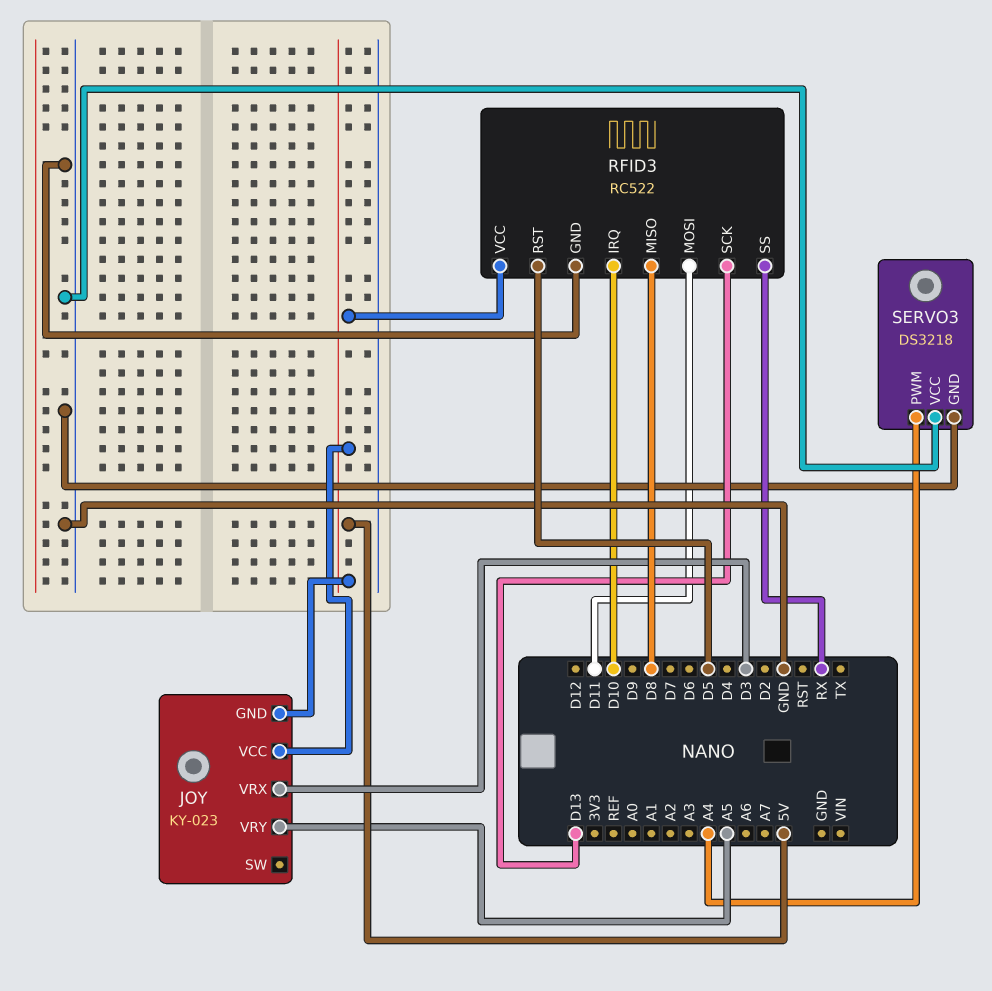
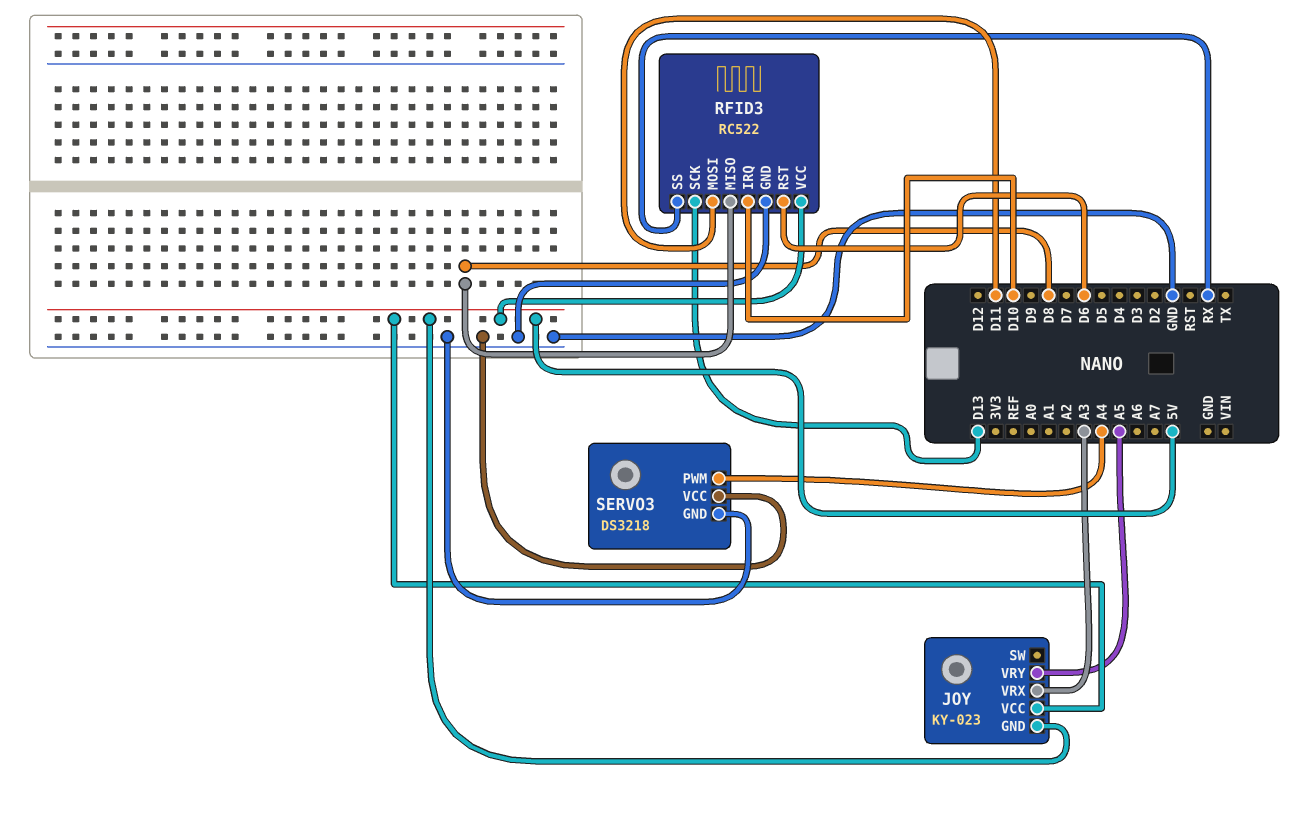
JOY pin VRX: D3 -> A3
RFID3 pin RST: D5 -> D6

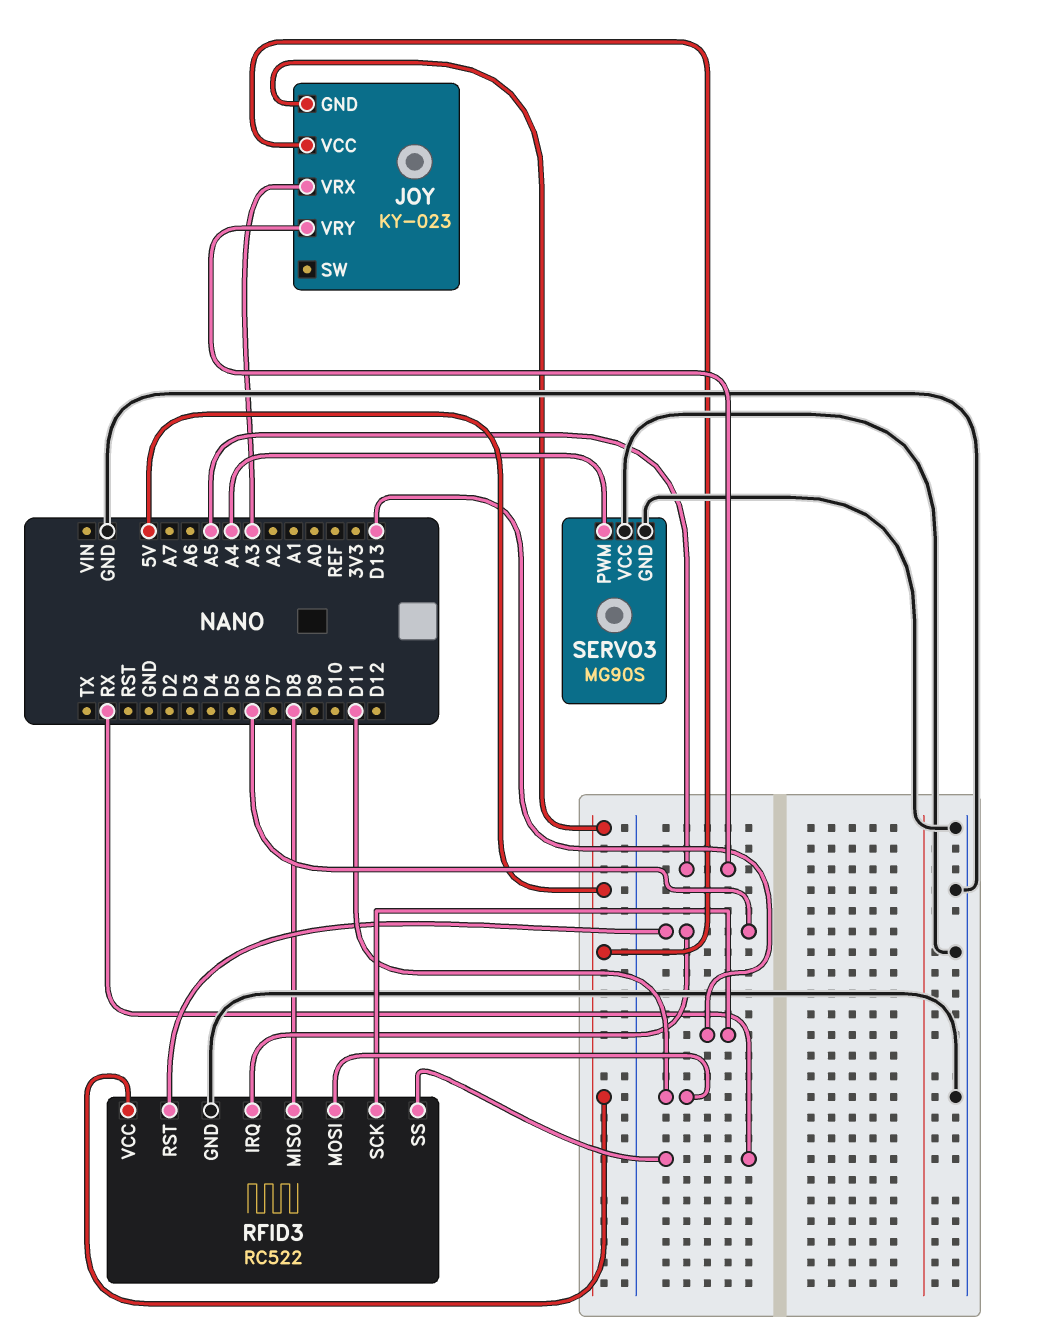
RFID3 pin IRQ: D10 -> D6
SERVO3: DS3218 -> MG90S

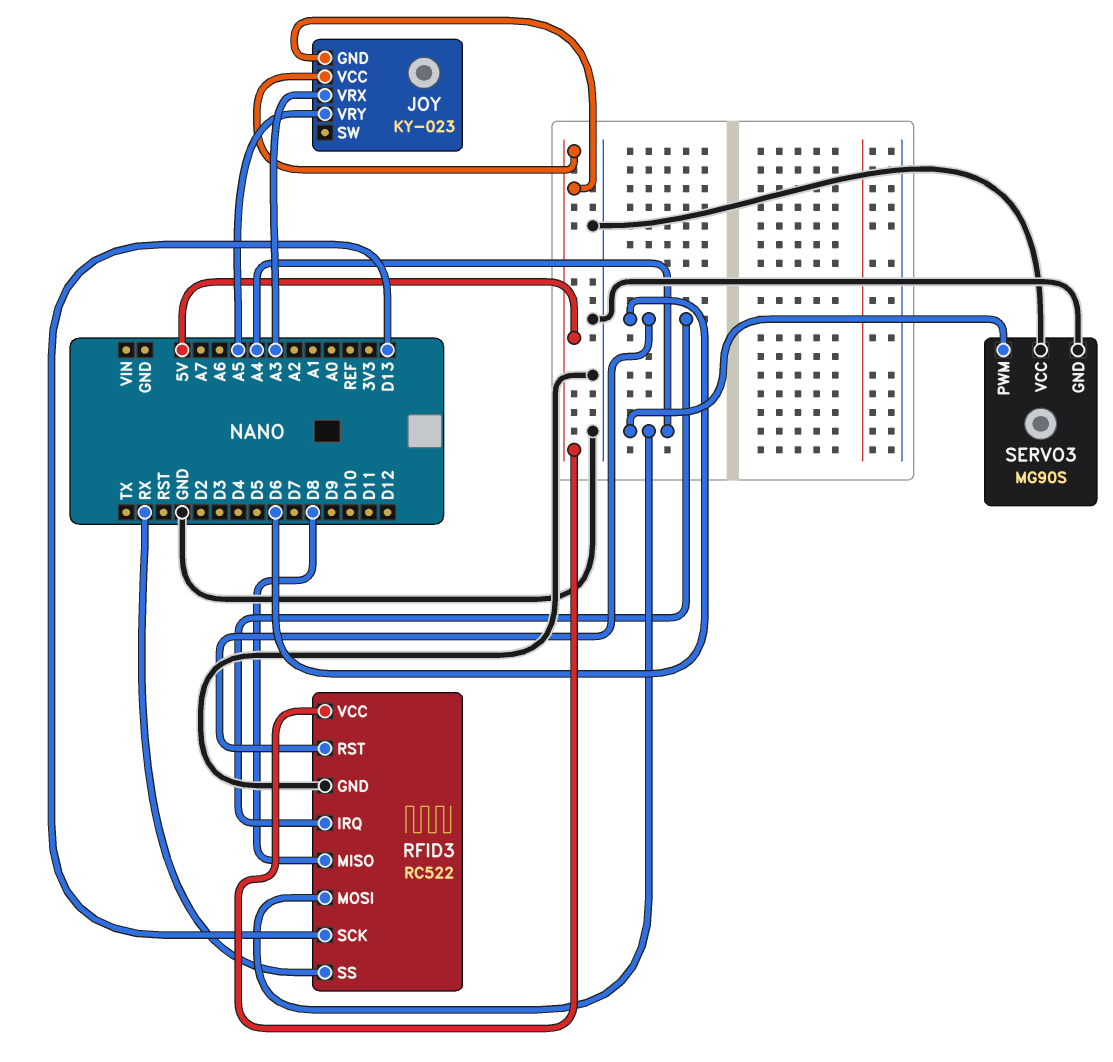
RFID3 pin MOSI: D11 -> A4

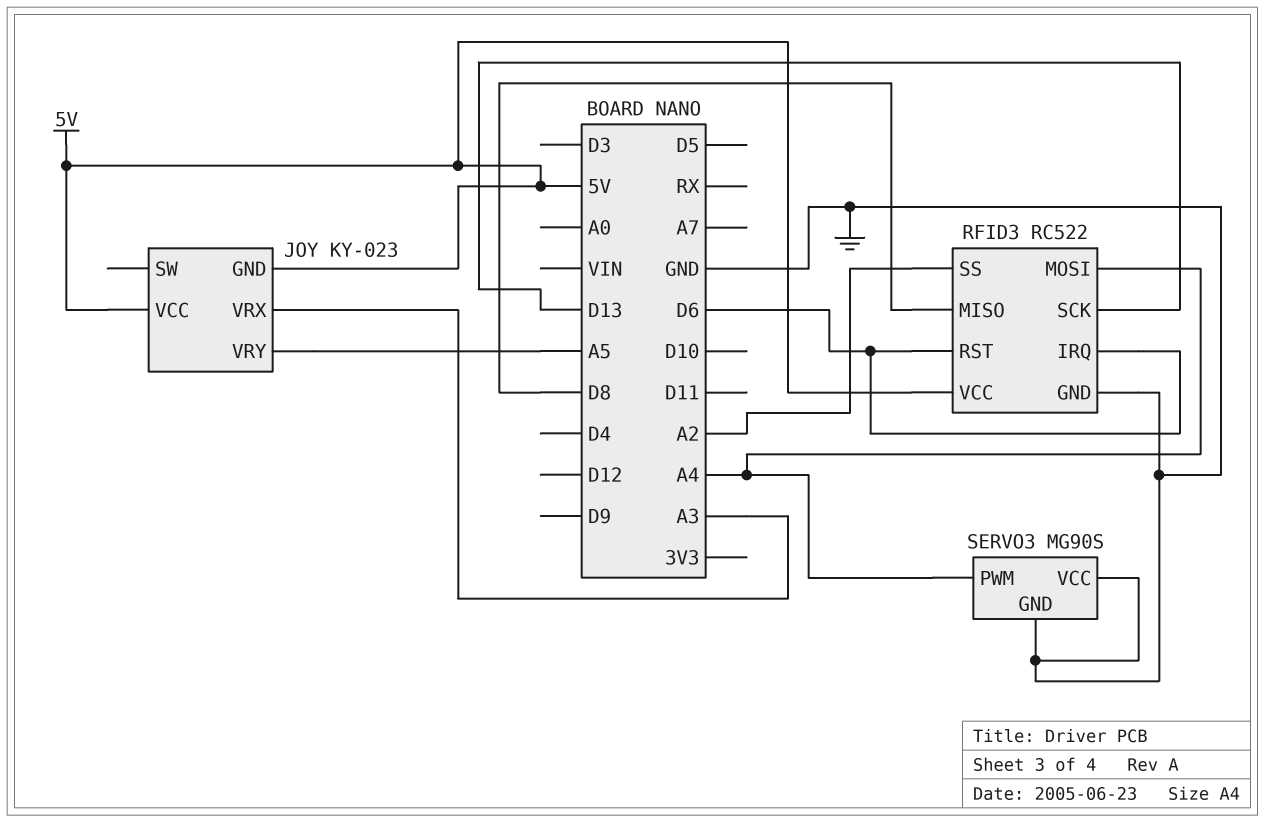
RFID3 pin SS: RX -> A2

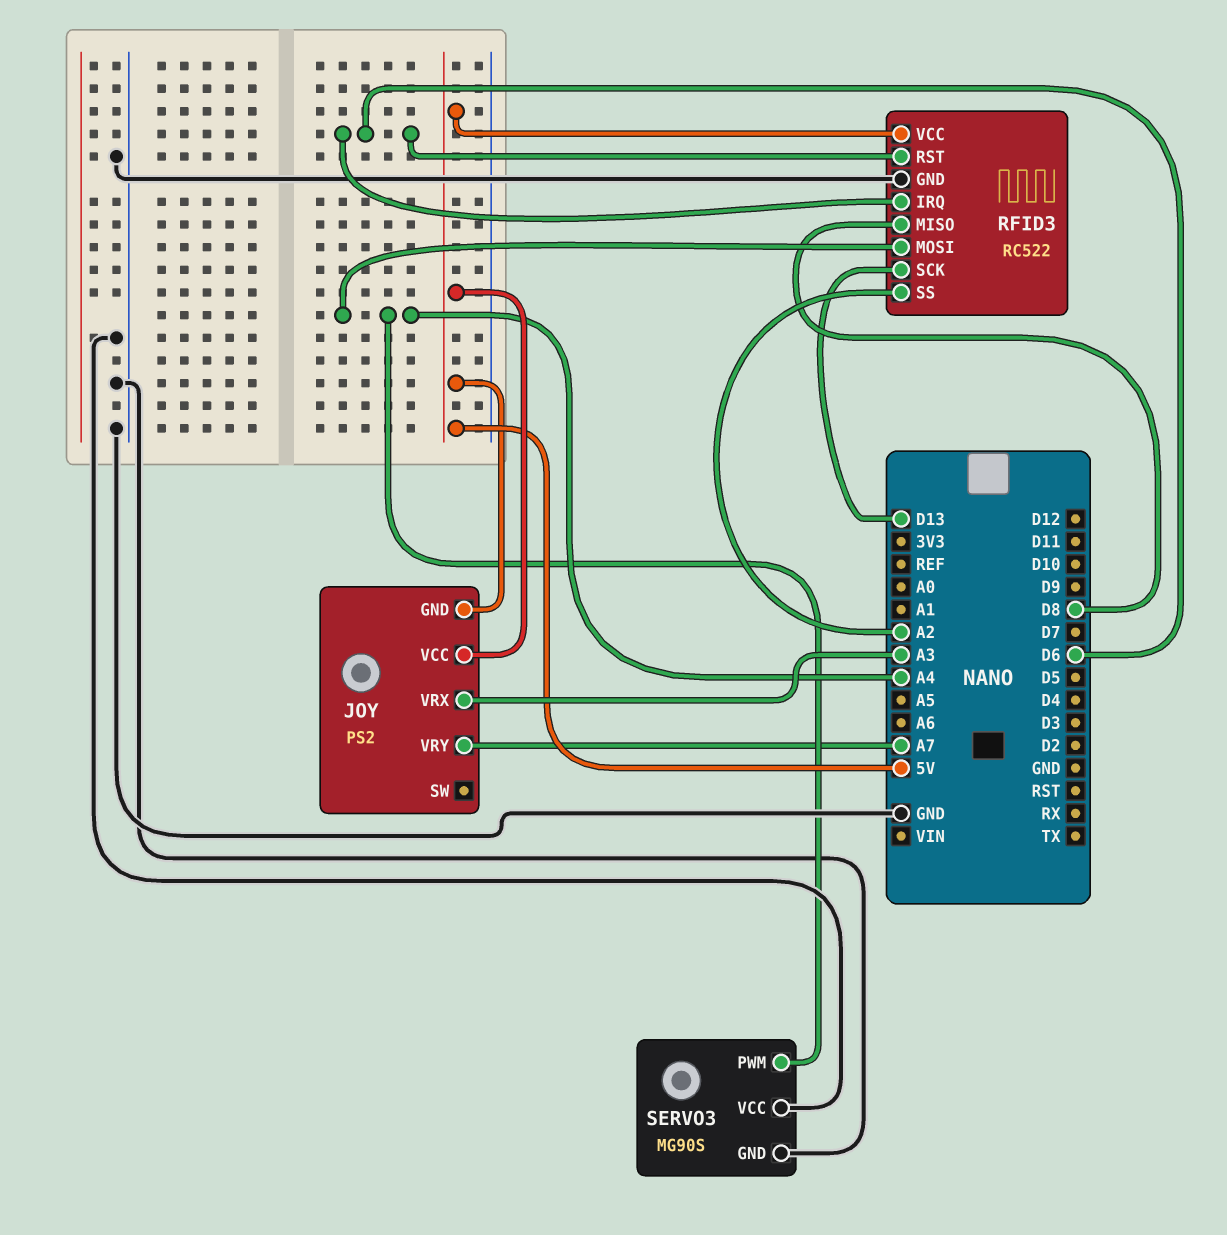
JOY: KY-023 -> PS2
JOY pin VRY: A5 -> A7

